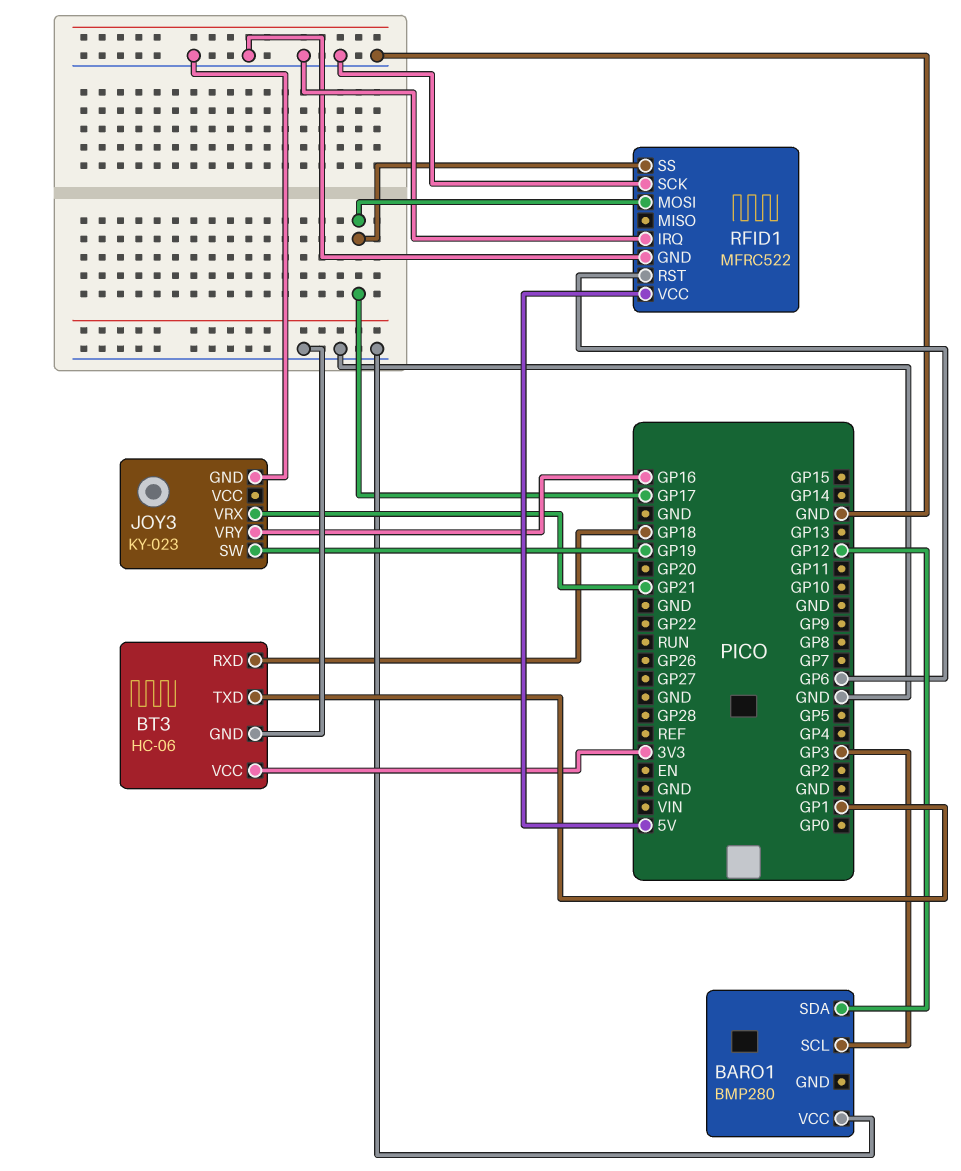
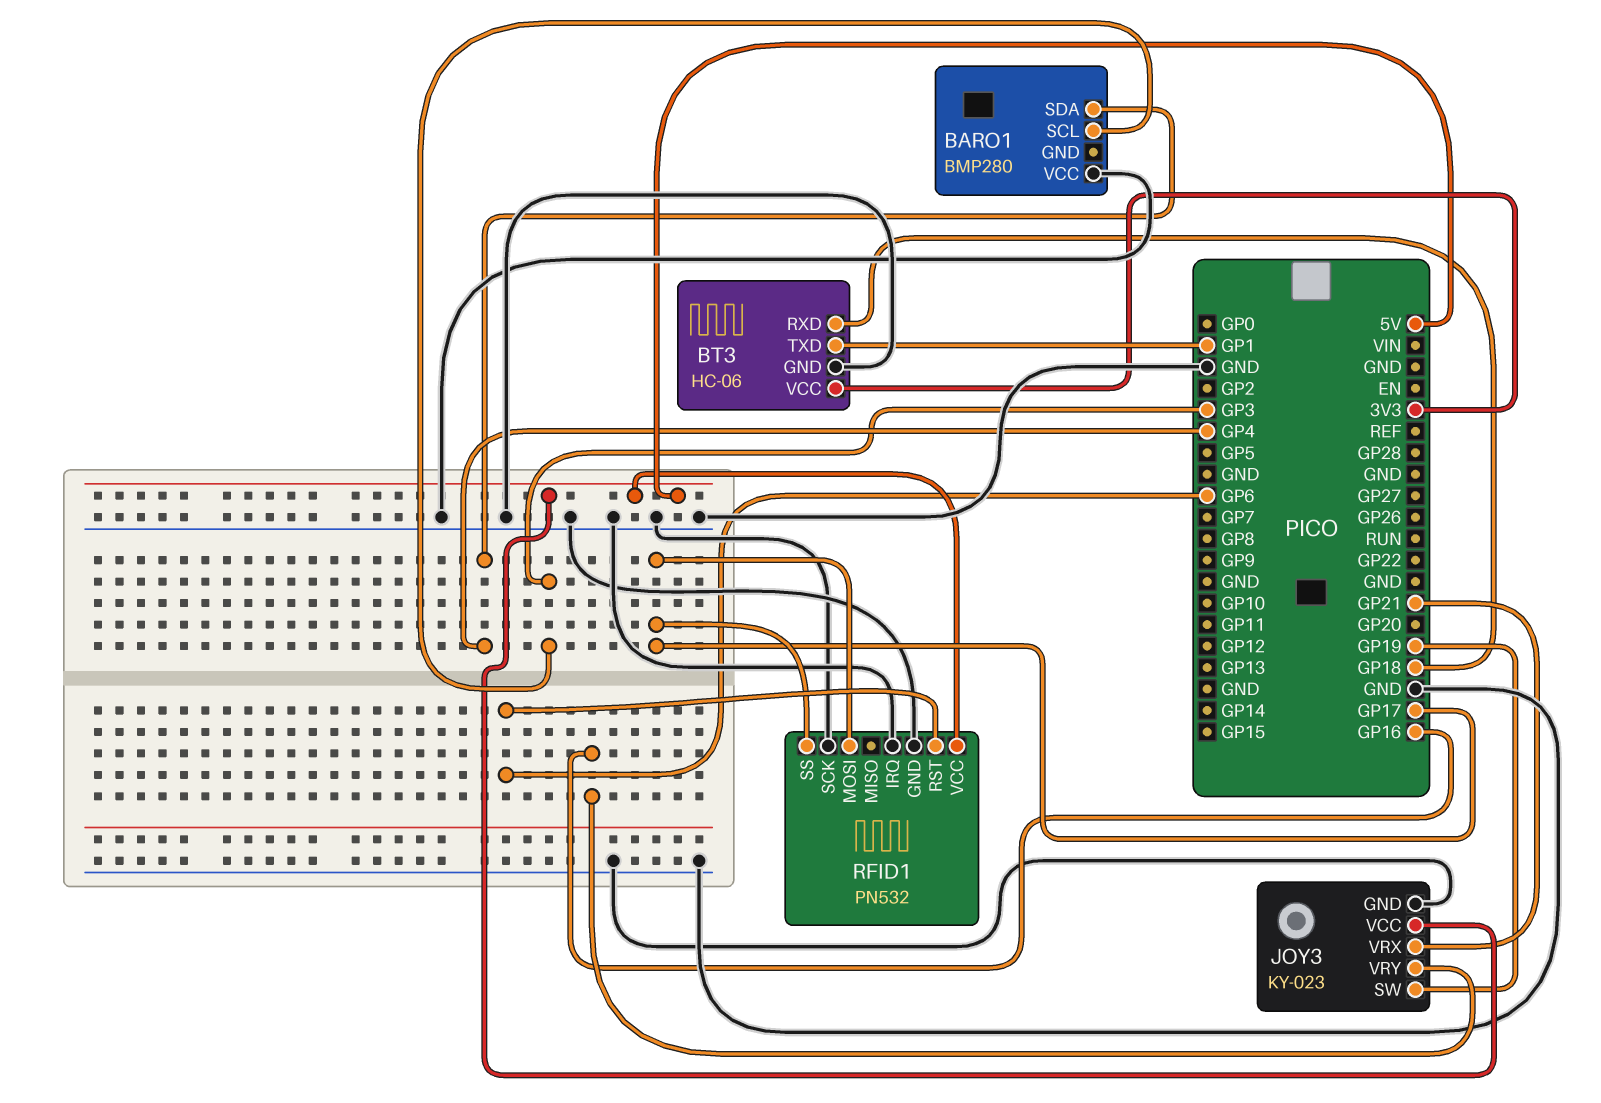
BARO1 pin SDA: GP12 -> GP4
JOY3 pin VCC: none -> 5V
RFID1: MFRC522 -> PN532

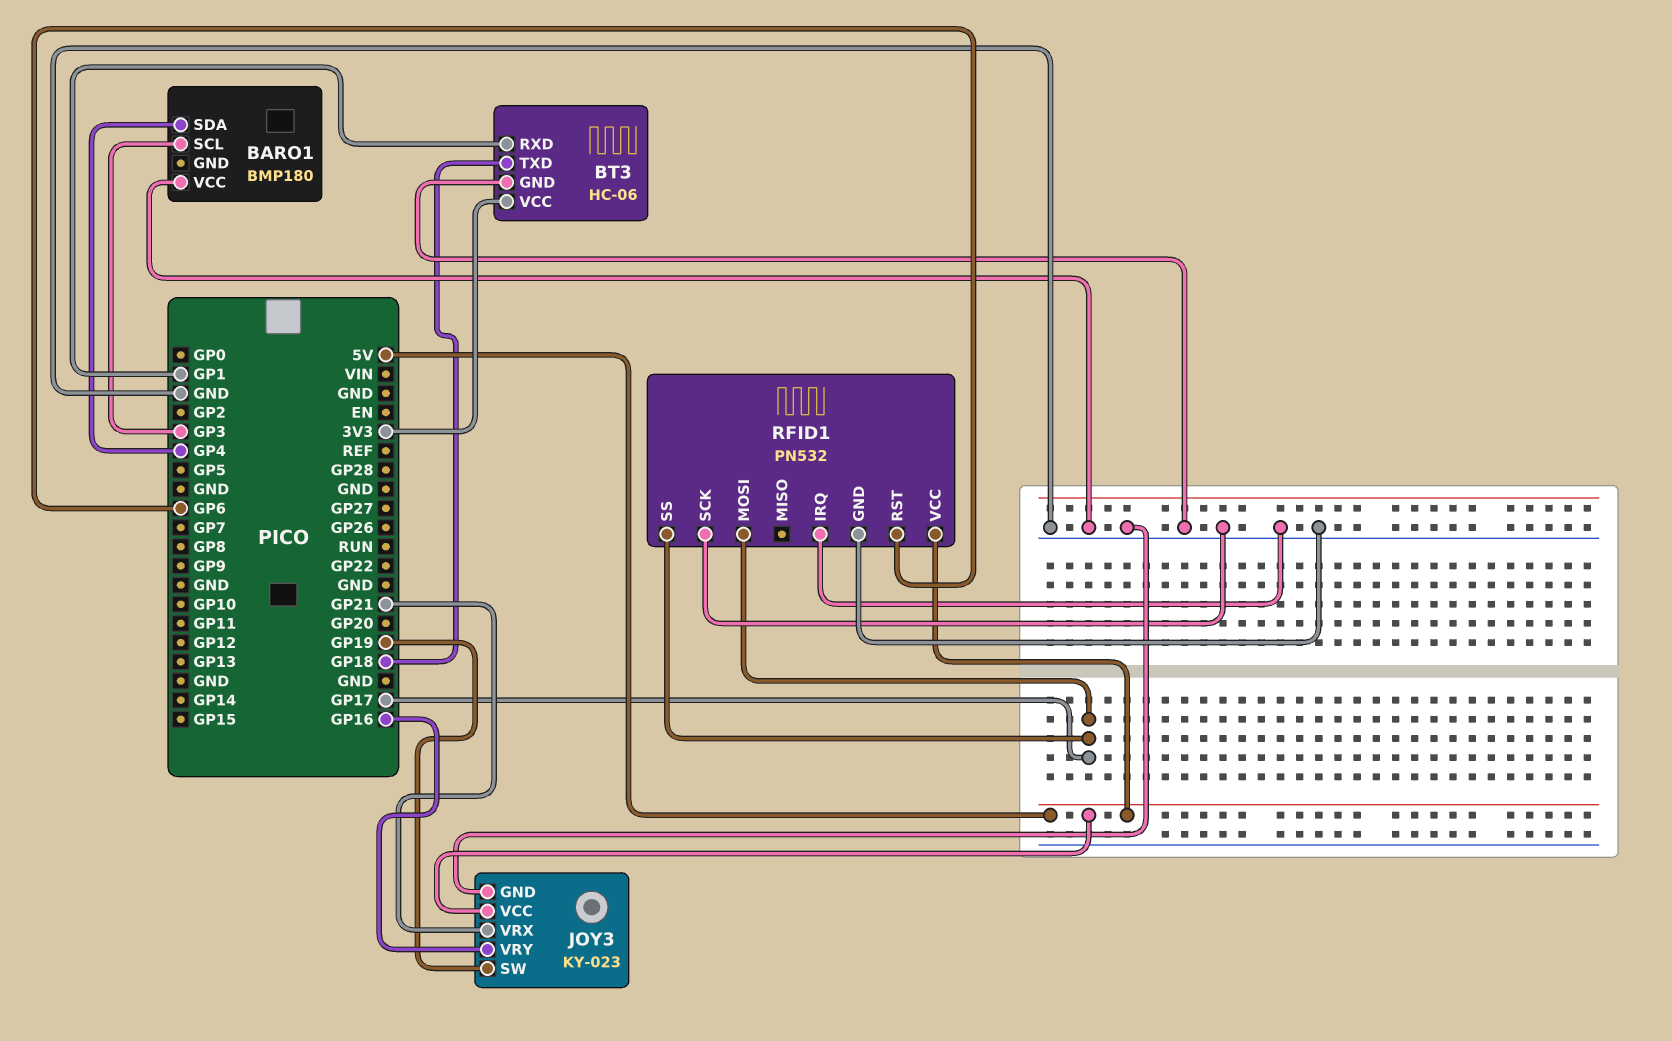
BARO1: BMP280 -> BMP180
BT3 pin RXD: GP18 -> GP1
BT3 pin TXD: GP1 -> GP18

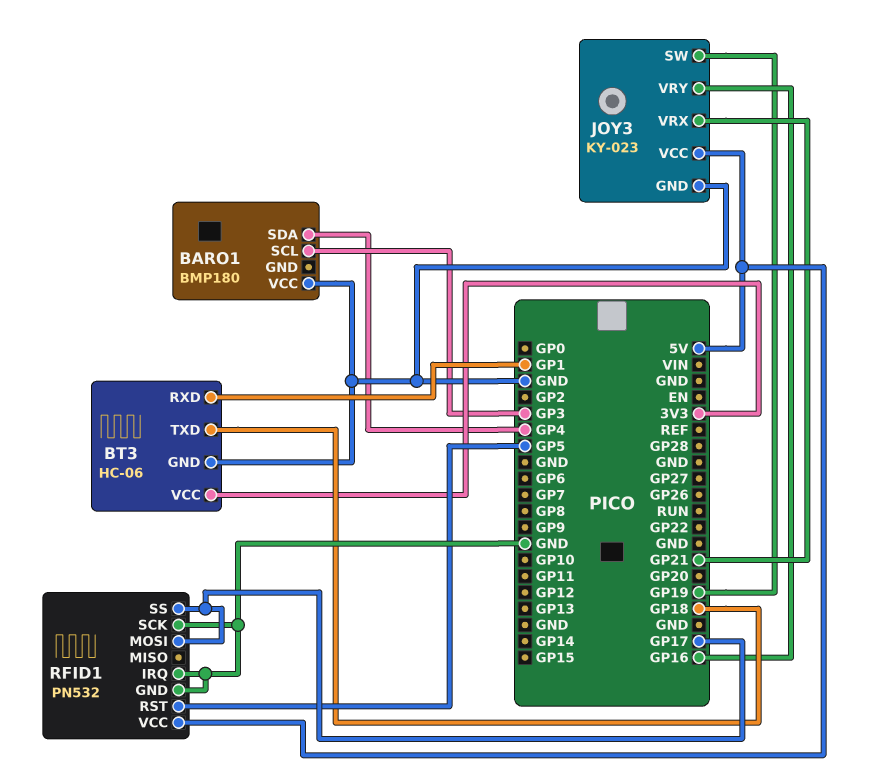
RFID1 pin RST: GP6 -> GP5

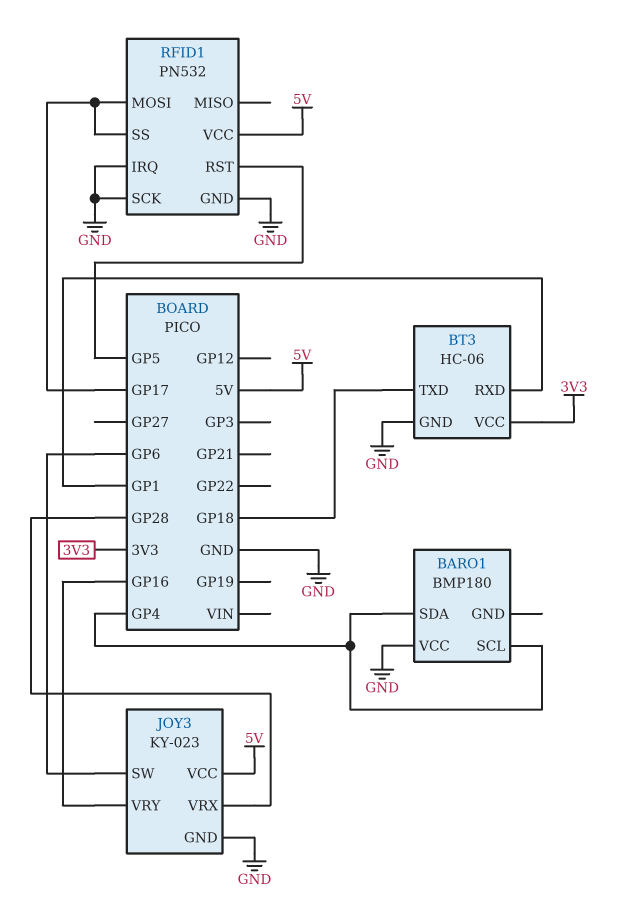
BARO1 pin SCL: GP3 -> GP4
JOY3 pin SW: GP19 -> GP6
JOY3 pin VRX: GP21 -> GP28

